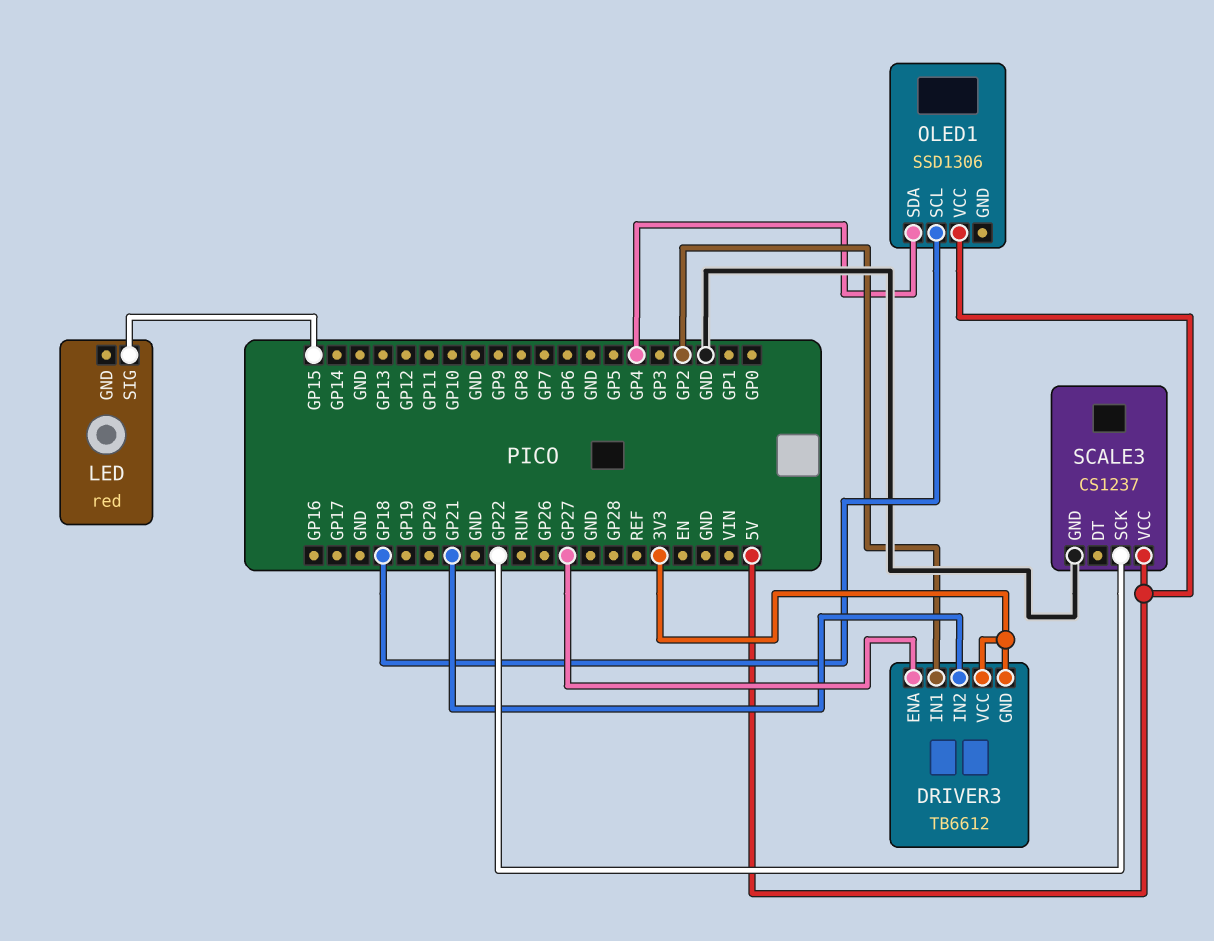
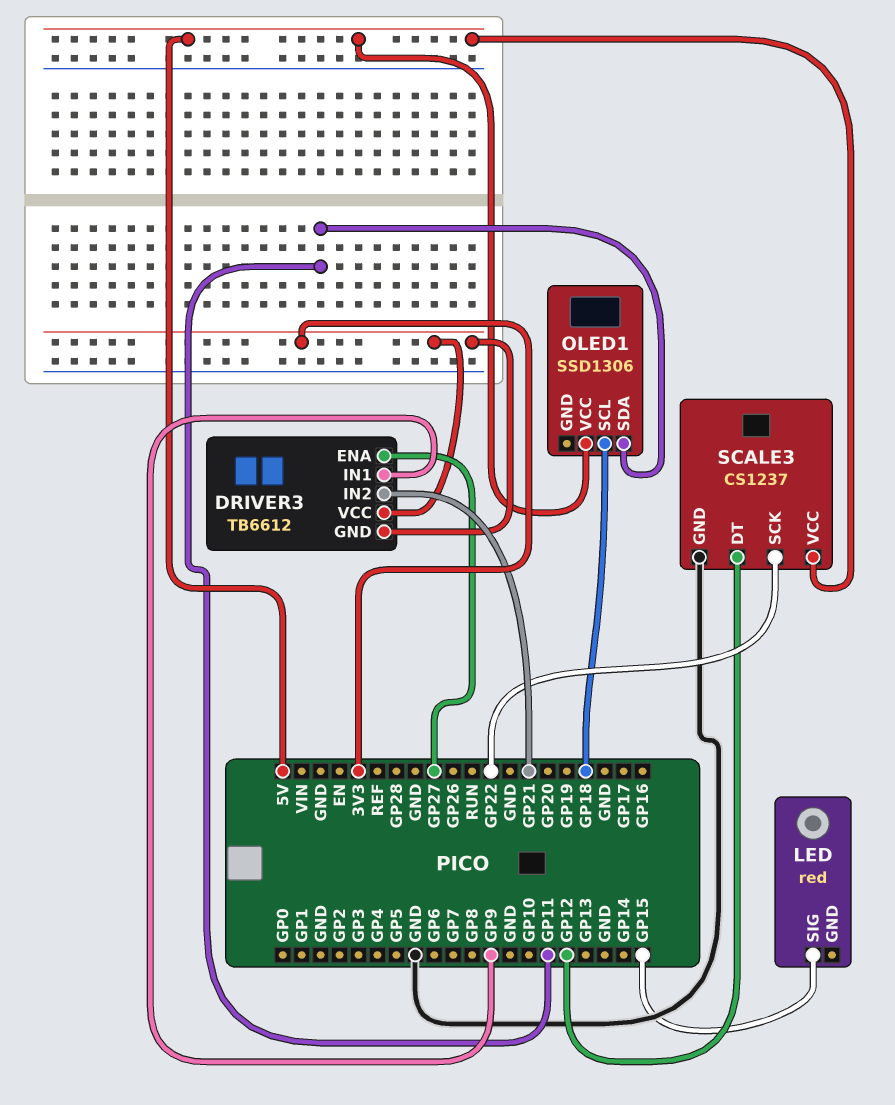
DRIVER3 pin IN1: GP2 -> GP9
OLED1 pin SDA: GP4 -> GP11
SCALE3 pin DT: none -> GP12

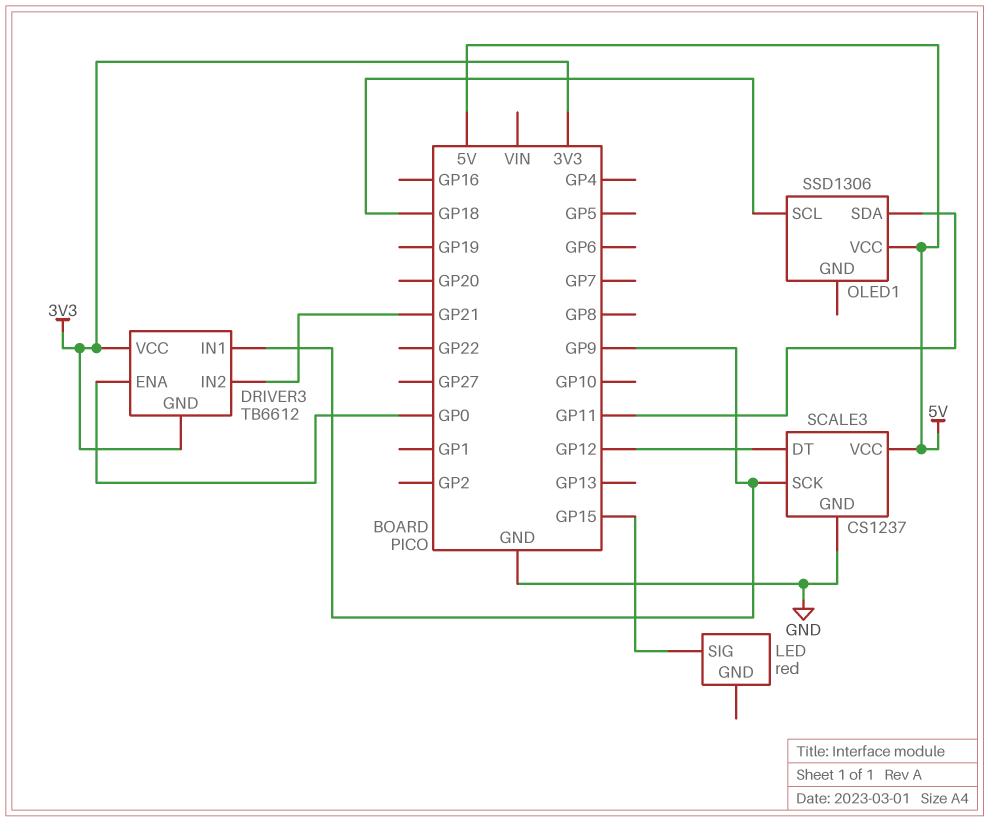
DRIVER3 pin ENA: GP27 -> GP0
SCALE3 pin SCK: GP22 -> GP9

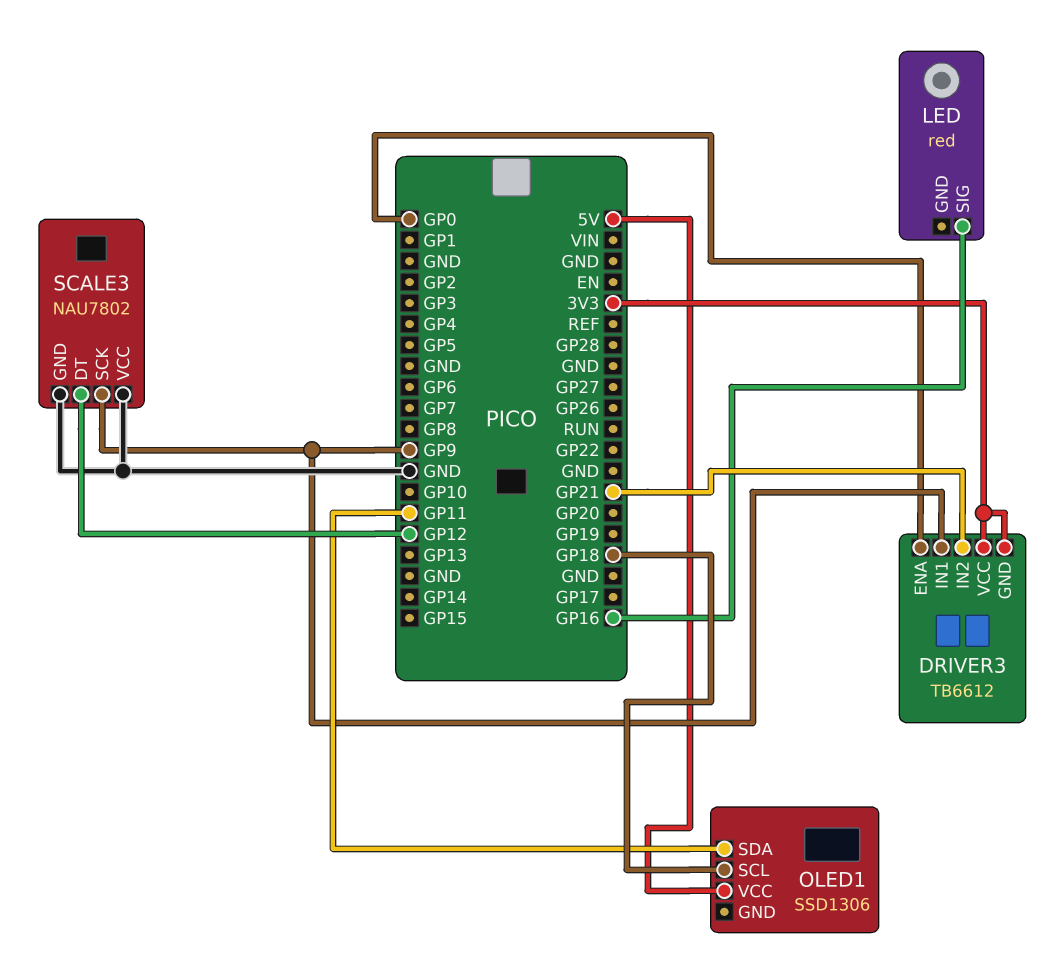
LED pin SIG: GP15 -> GP16
SCALE3: CS1237 -> NAU7802
SCALE3 pin VCC: 5V -> GND

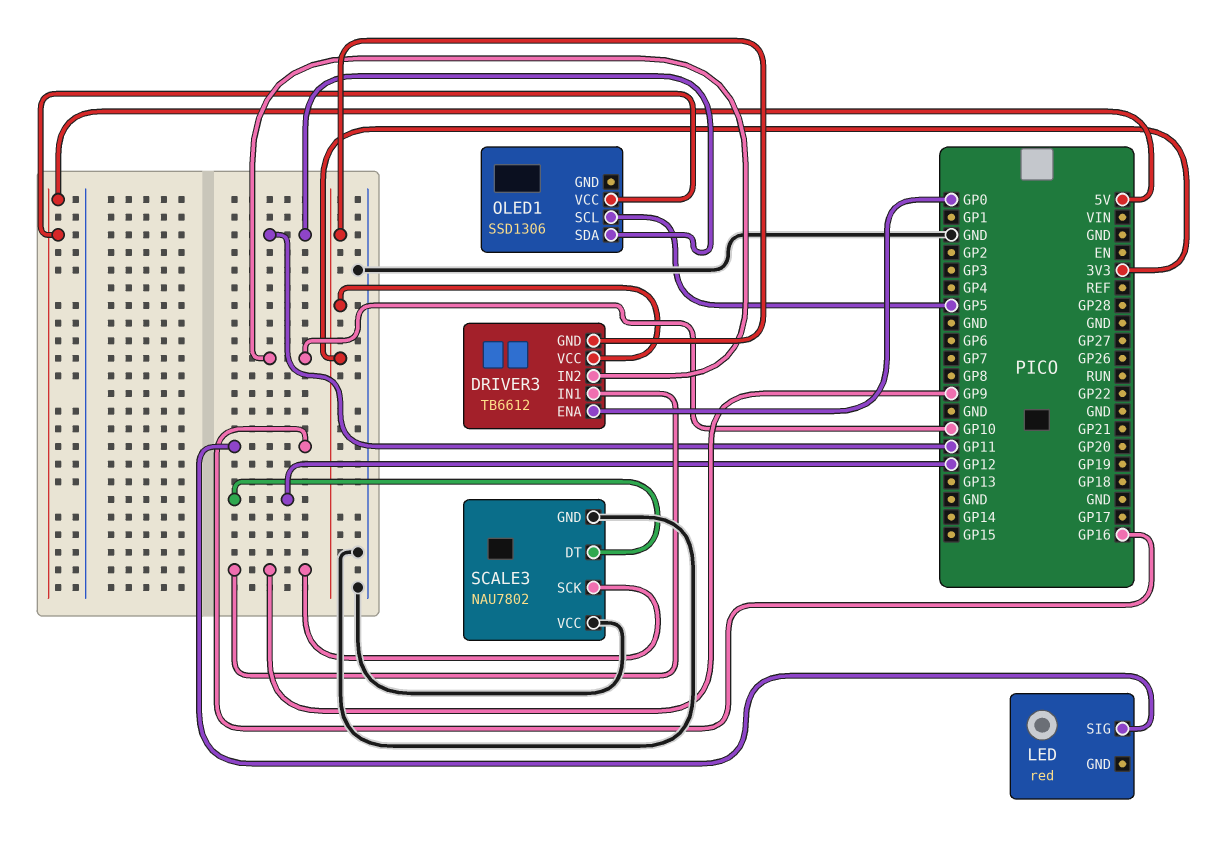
DRIVER3 pin IN2: GP21 -> GP10
OLED1 pin SCL: GP18 -> GP5

